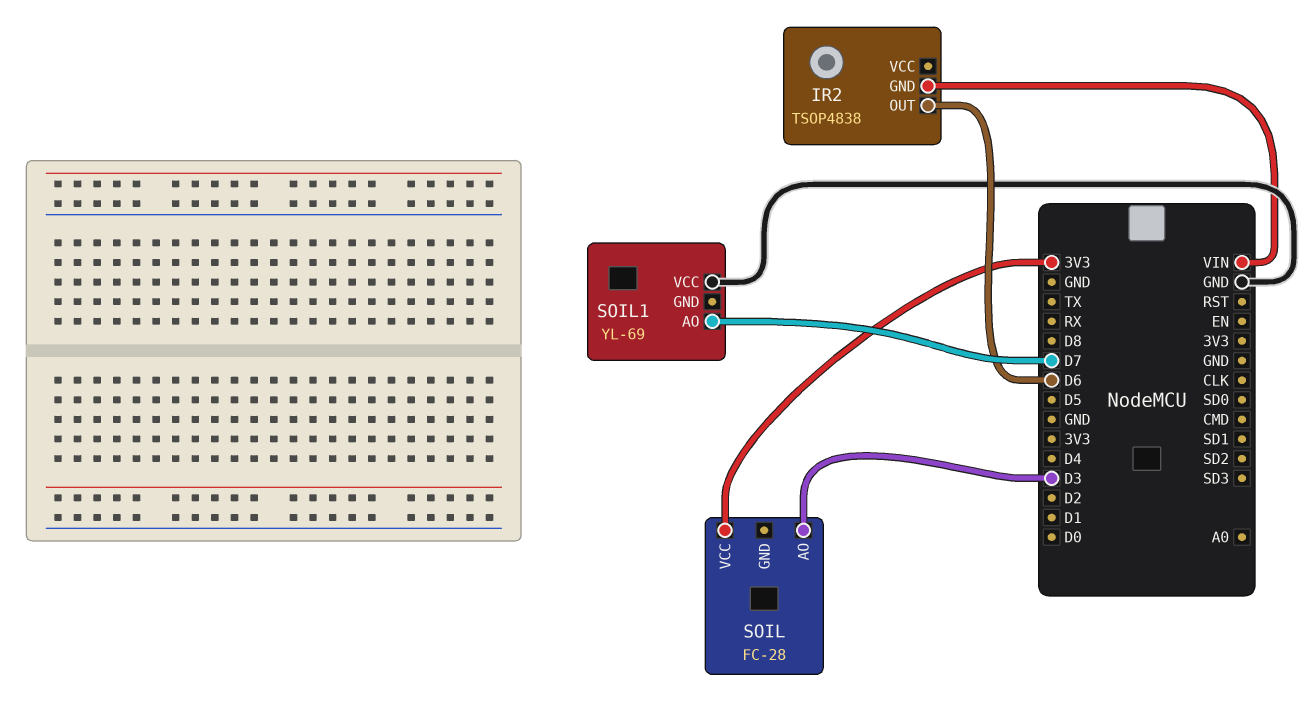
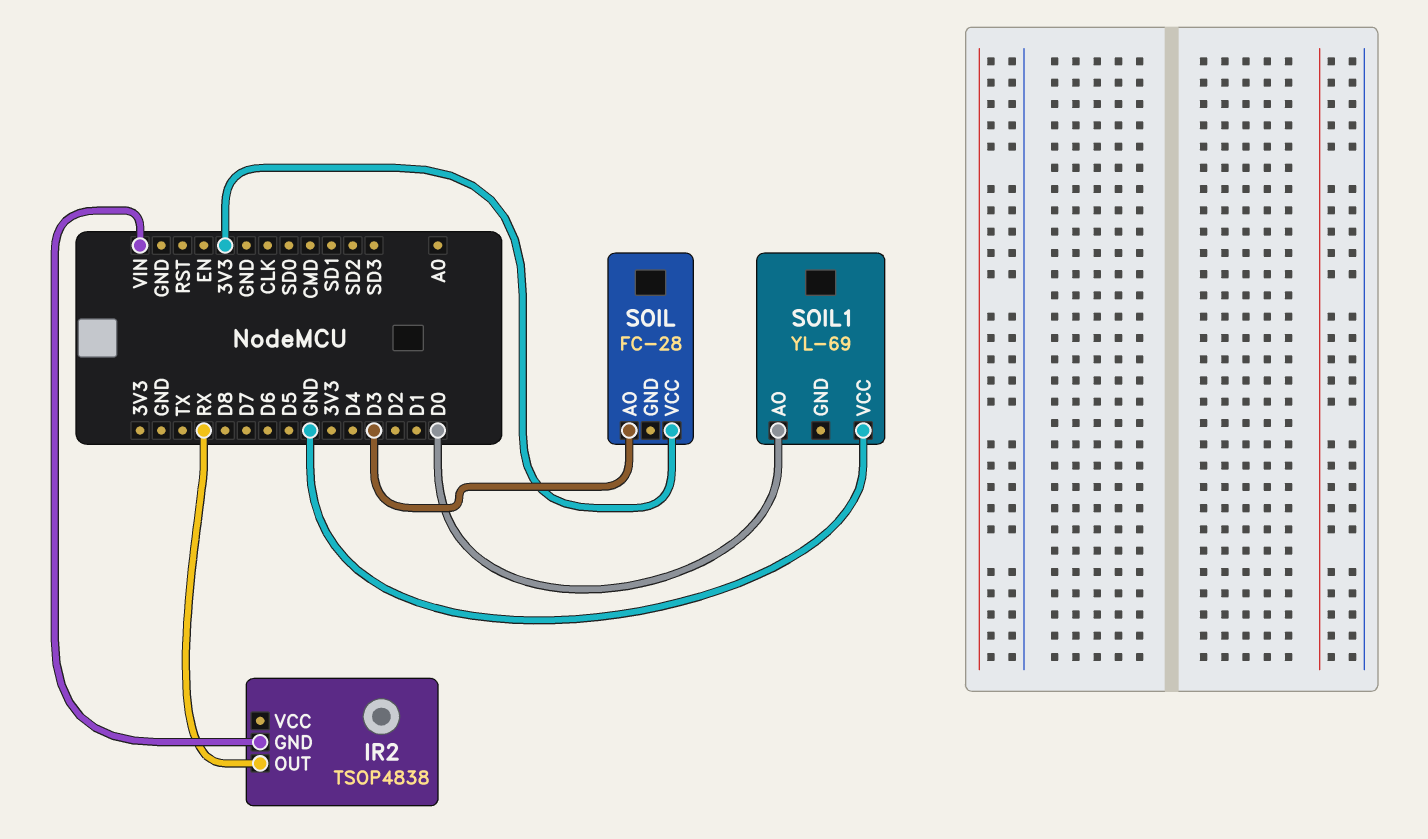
IR2 pin OUT: D6 -> RX
SOIL1 pin AO: D7 -> D0

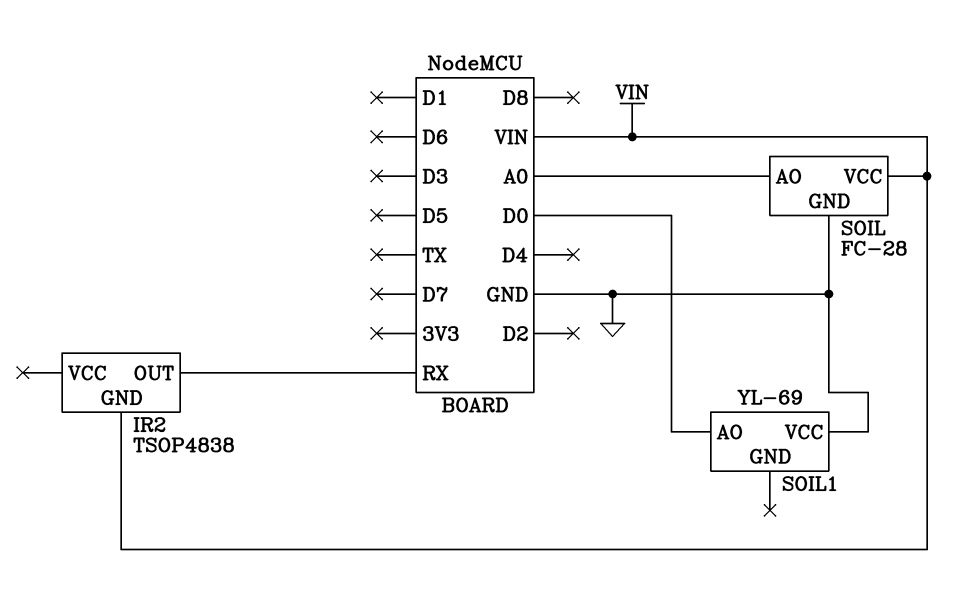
SOIL pin AO: D3 -> A0
SOIL pin GND: none -> GND
SOIL pin VCC: 3V3 -> VIN

